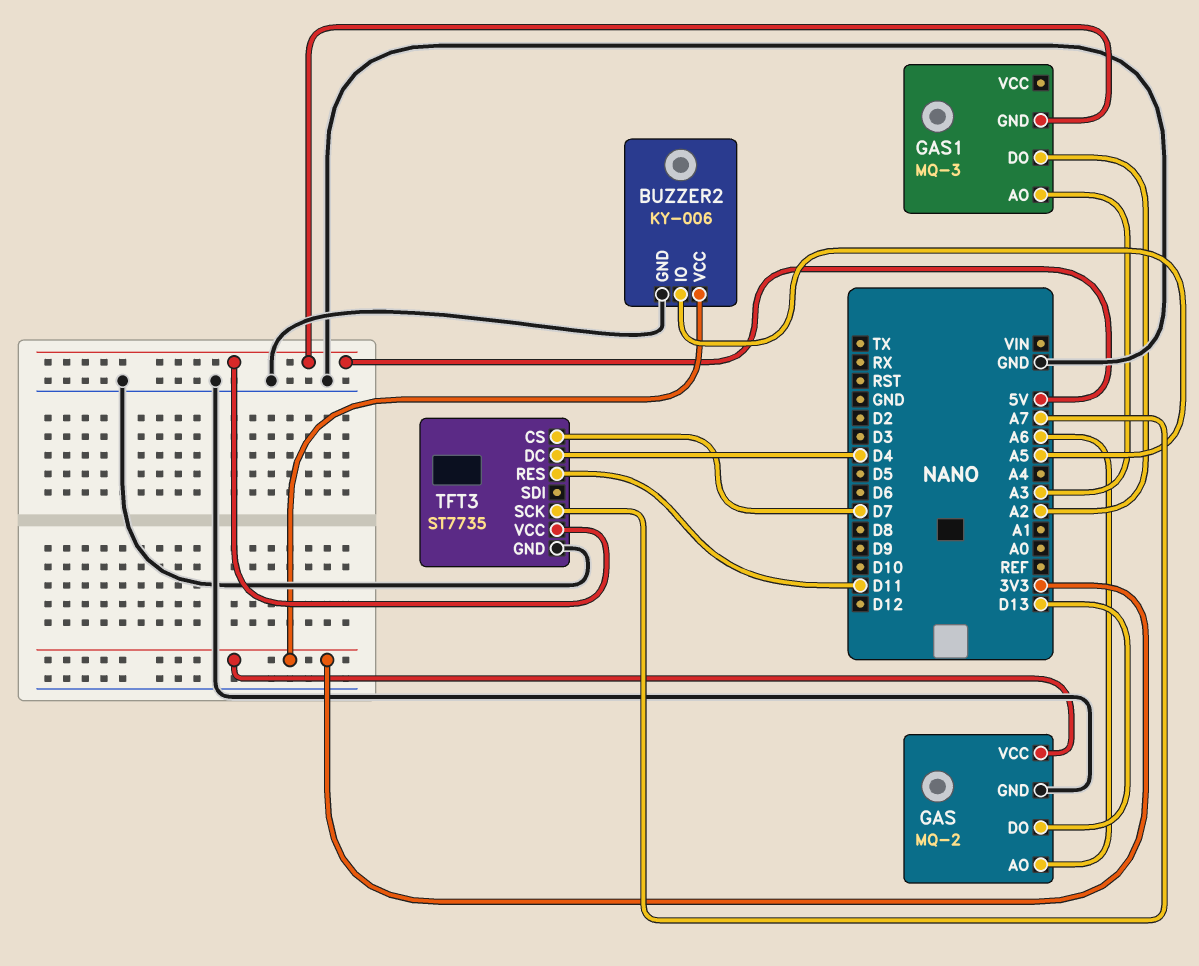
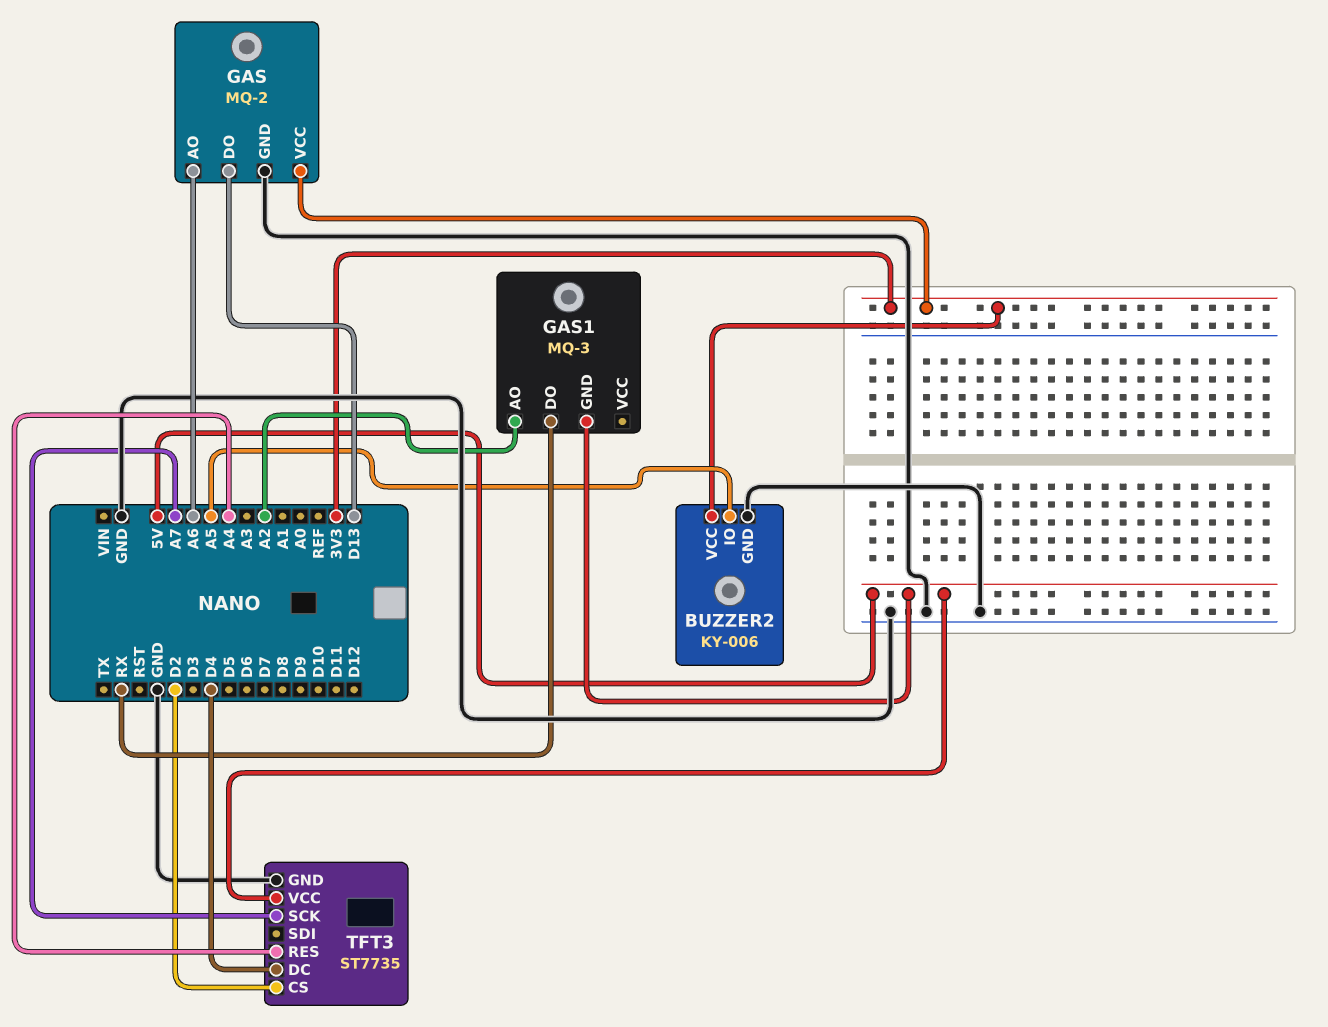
GAS1 pin AO: A3 -> A2
GAS1 pin DO: A2 -> RX
TFT3 pin CS: D7 -> D2
TFT3 pin RES: D11 -> A4

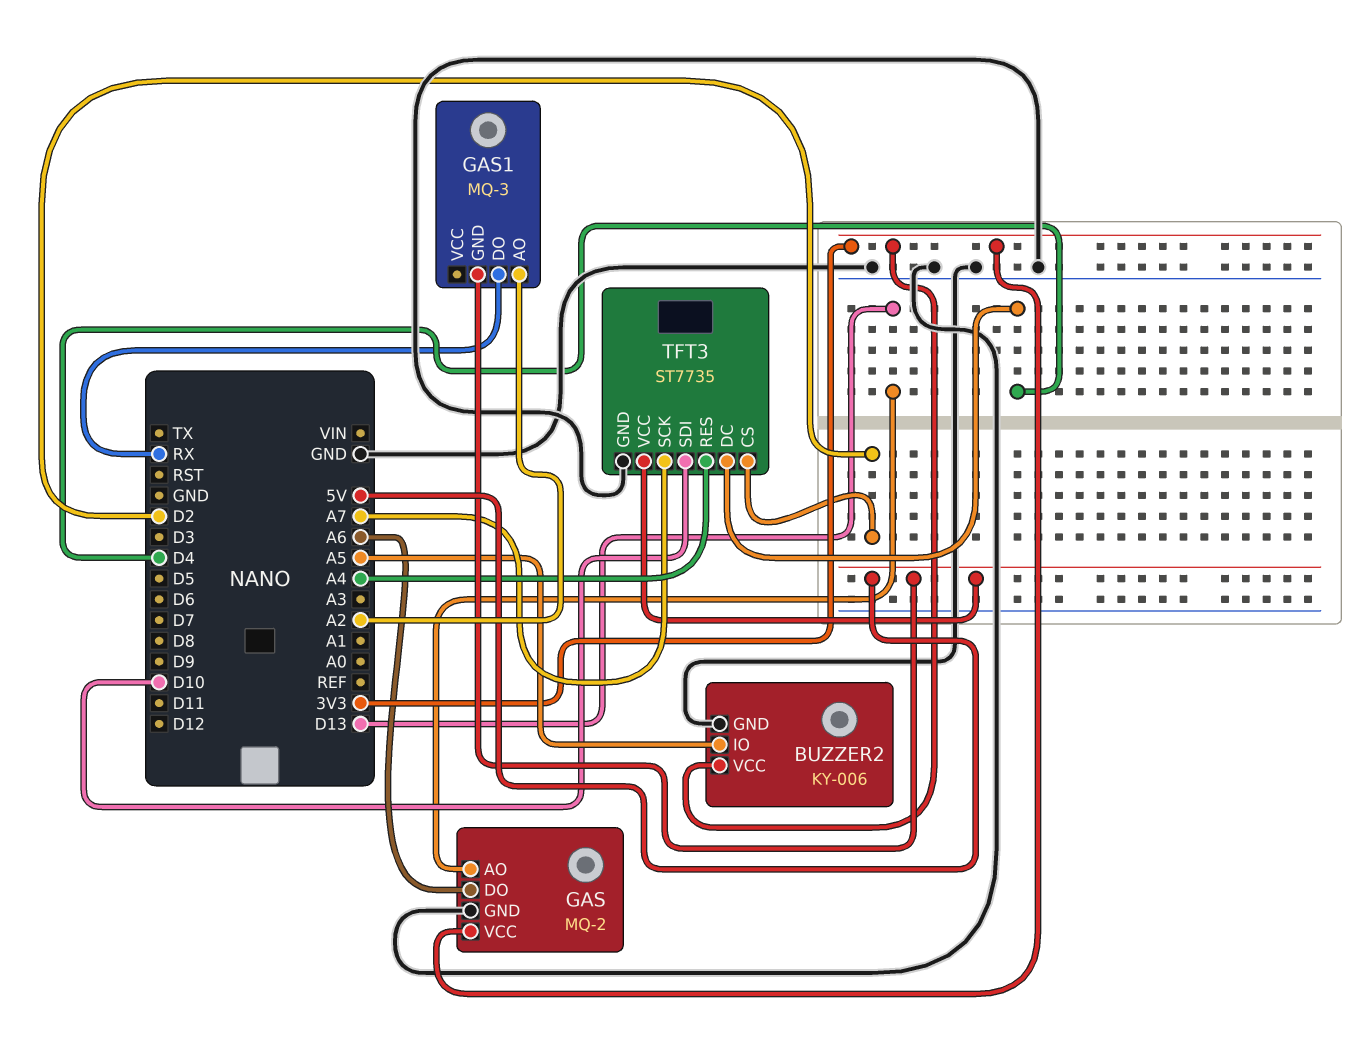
GAS pin AO: A6 -> D13
GAS pin DO: D13 -> A6
TFT3 pin SDI: none -> D10

